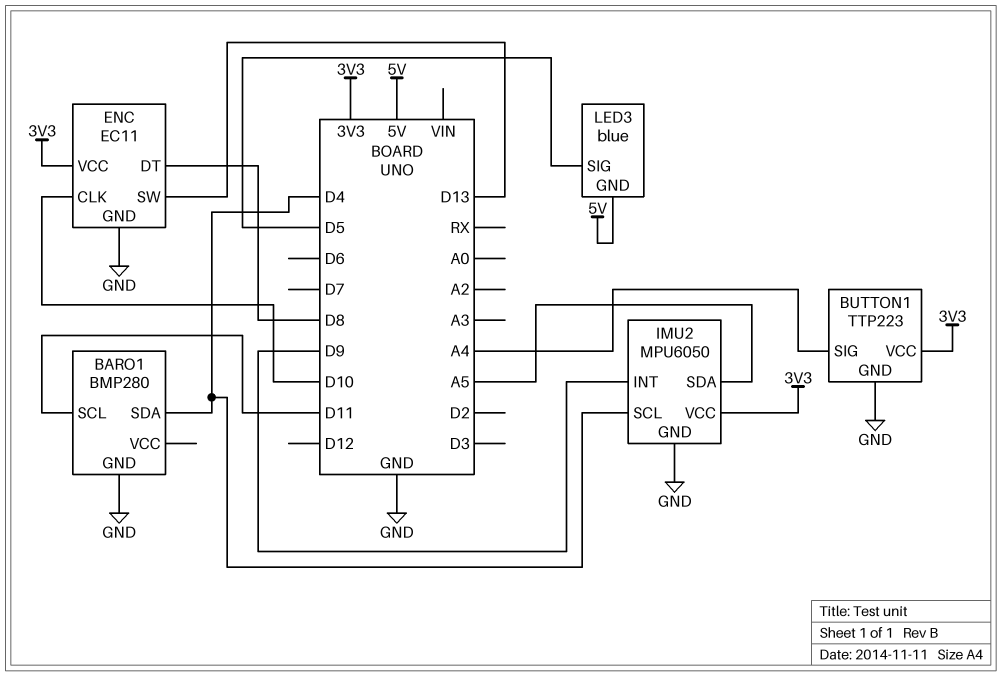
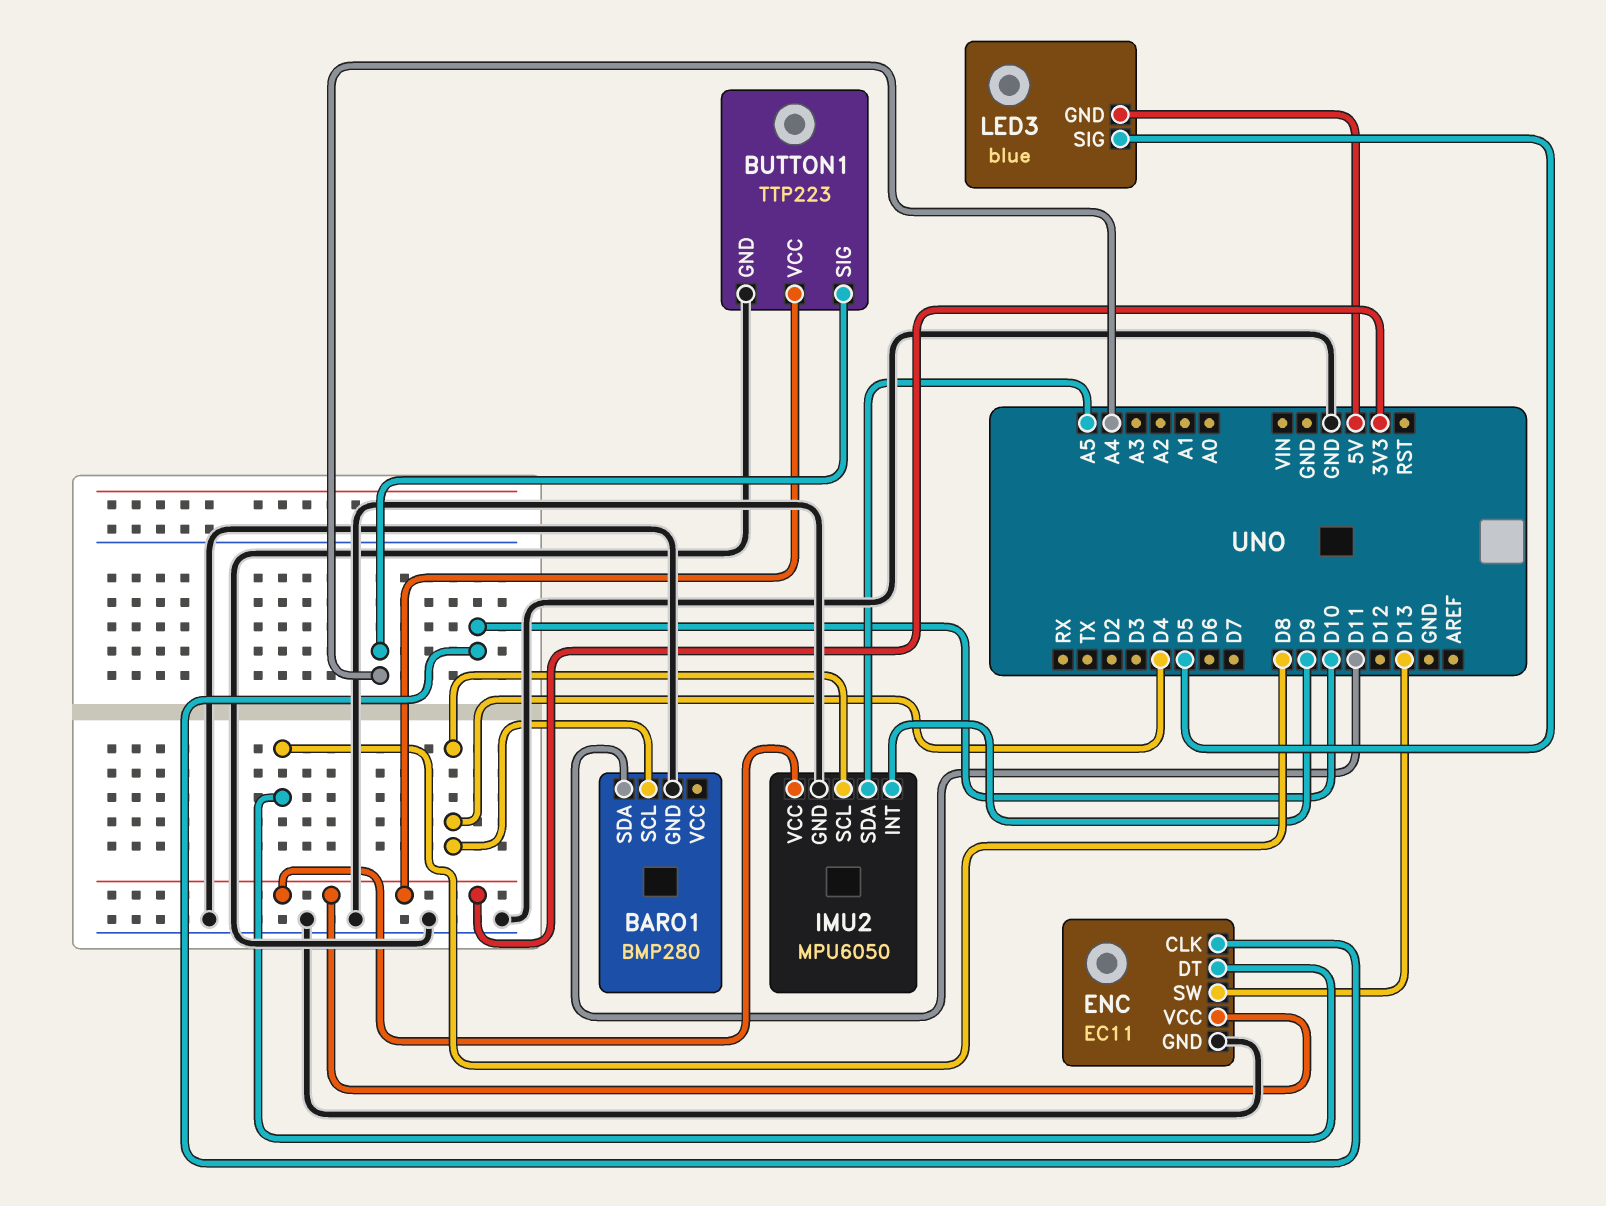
BARO1 pin SCL: D11 -> D4
BARO1 pin SDA: D4 -> D11

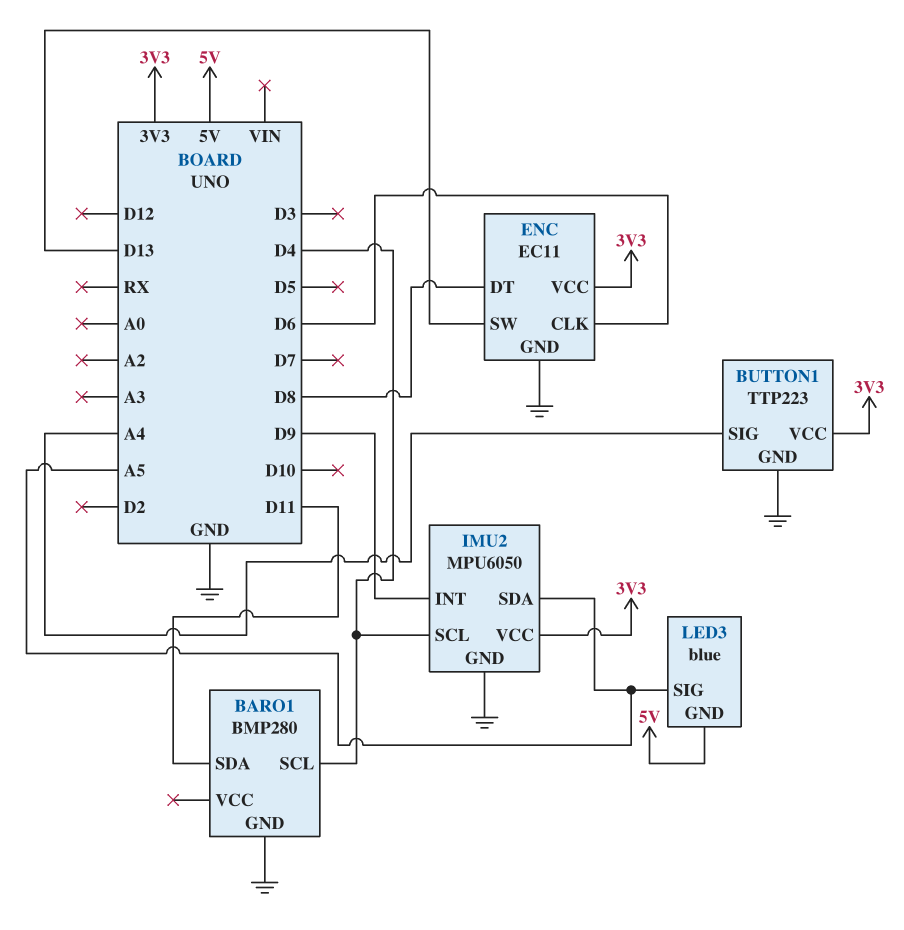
ENC pin CLK: D10 -> D6
LED3 pin SIG: D5 -> A5

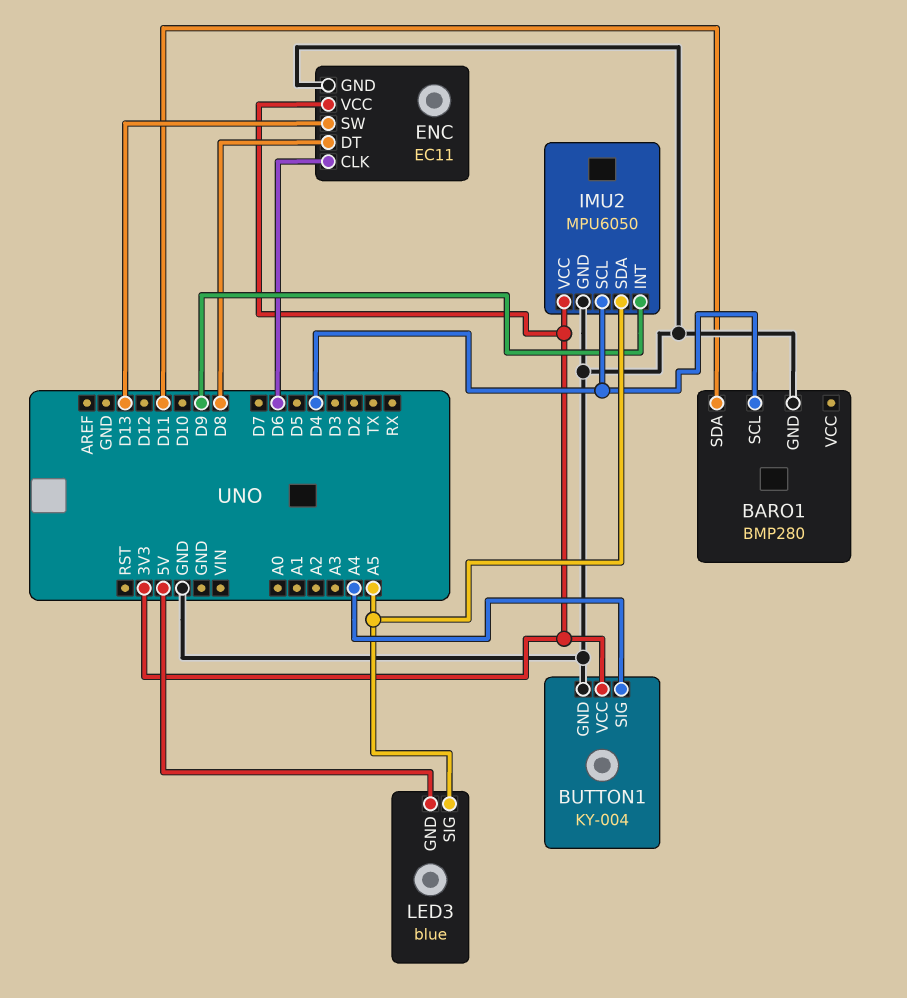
BUTTON1: TTP223 -> KY-004

